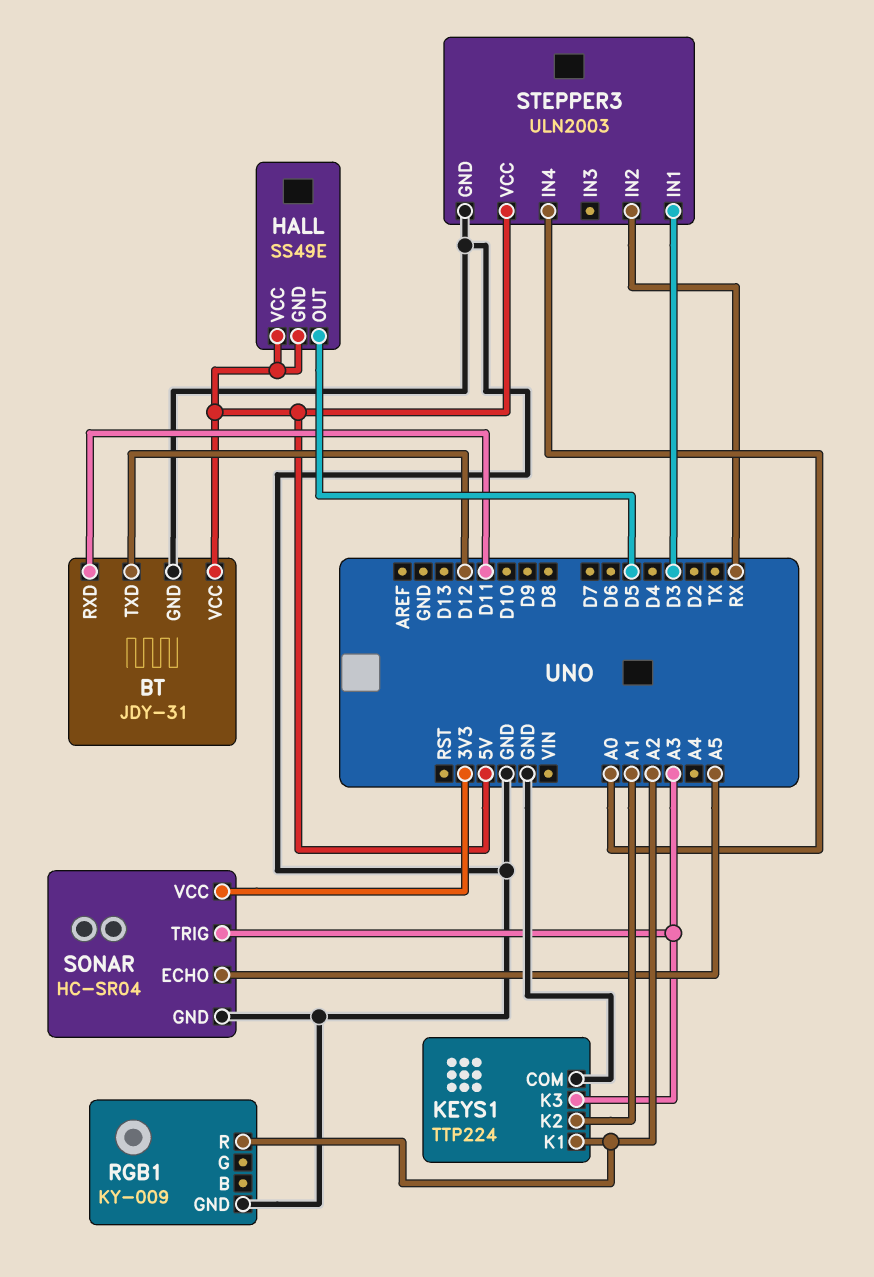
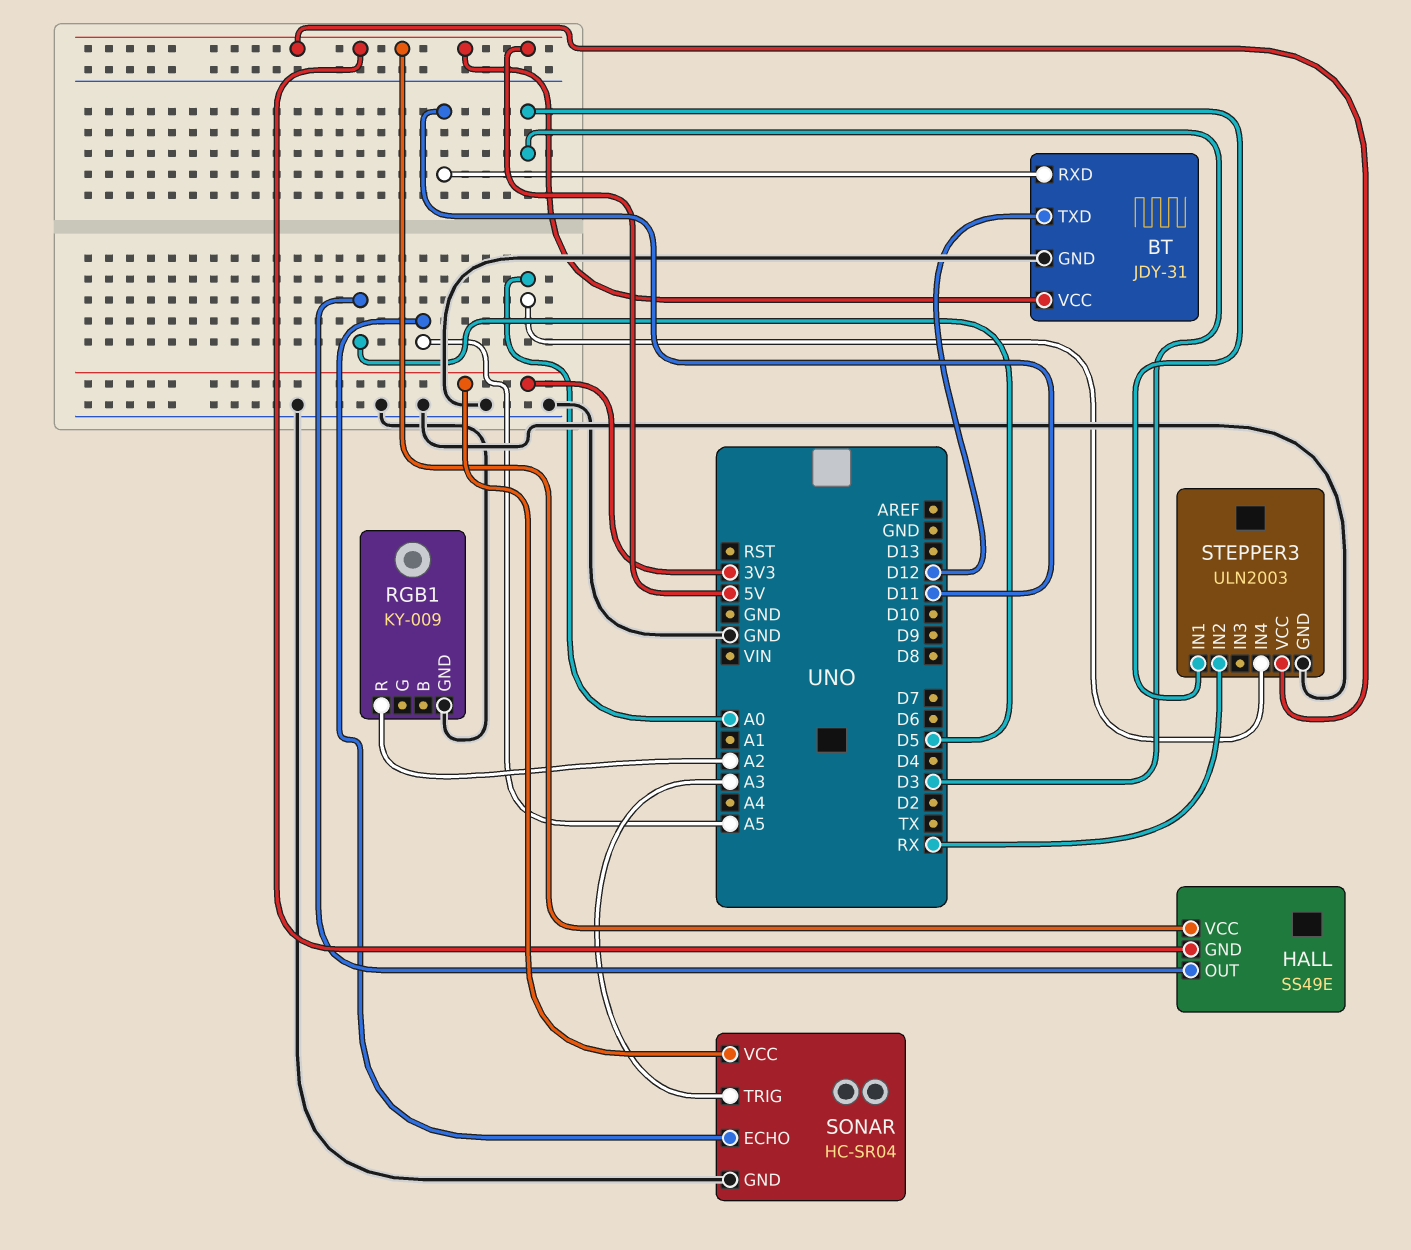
KEYS1: TTP224 -> none
KEYS1 pin COM: GND -> none
KEYS1 pin K1: A2 -> none
KEYS1 pin K2: A1 -> none
KEYS1 pin K3: A3 -> none

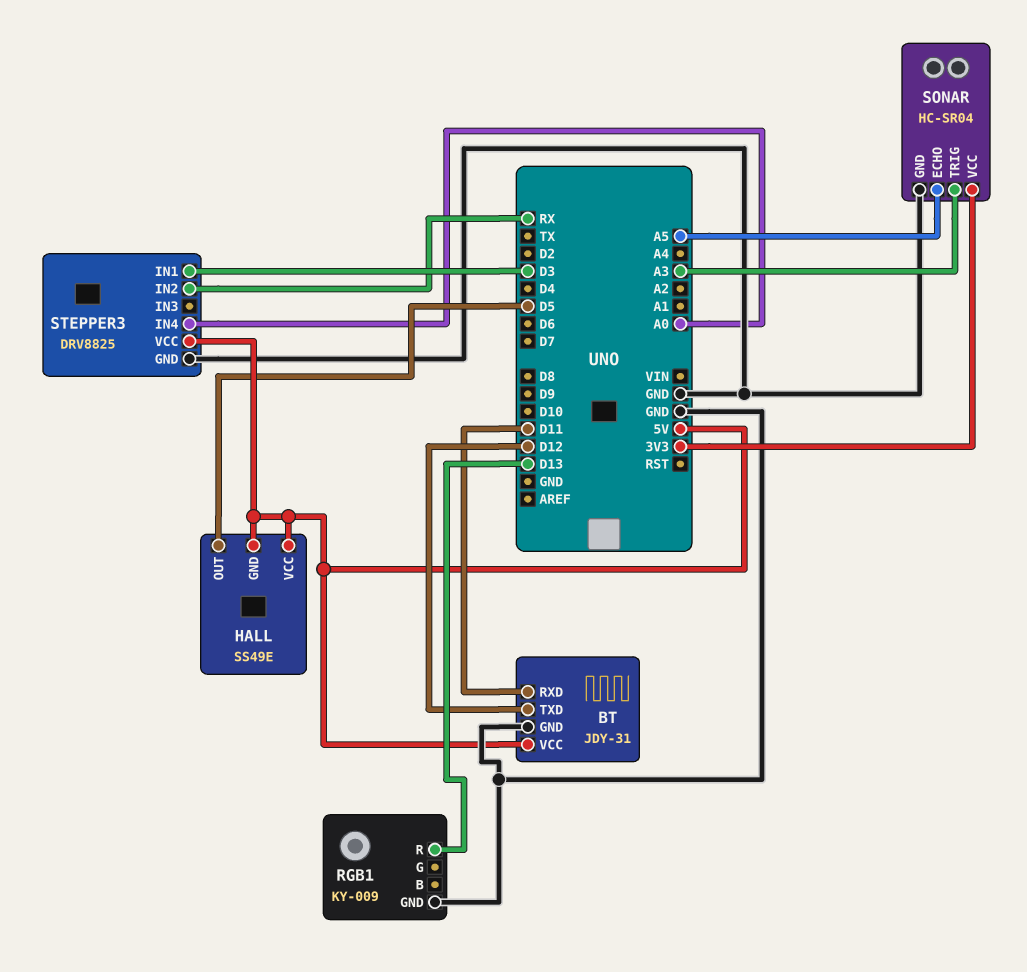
RGB1 pin R: A2 -> D13
STEPPER3: ULN2003 -> DRV8825

